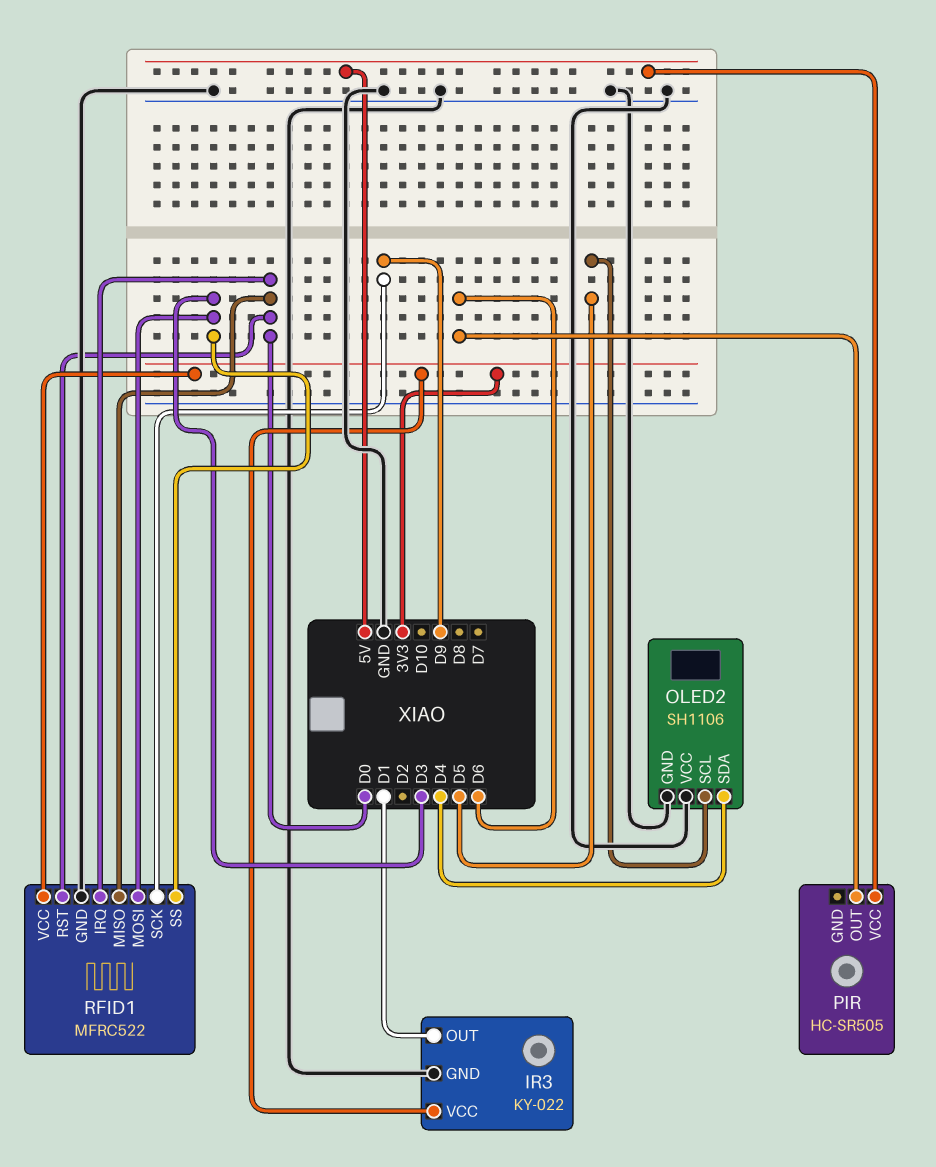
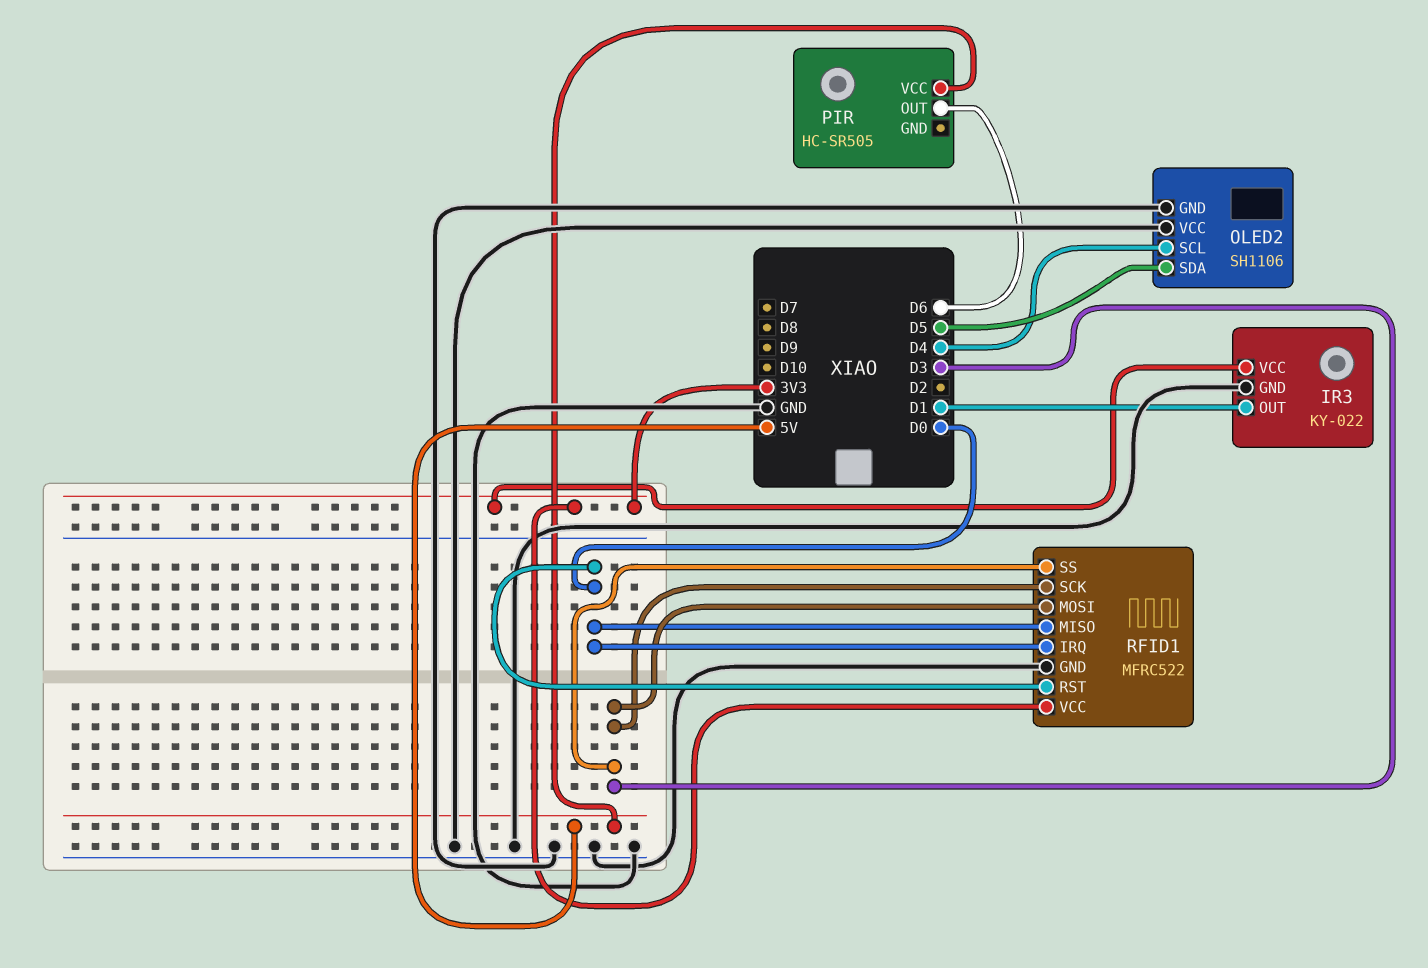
OLED2 pin SCL: D5 -> D4
OLED2 pin SDA: D4 -> D5
RFID1 pin SCK: D9 -> D3

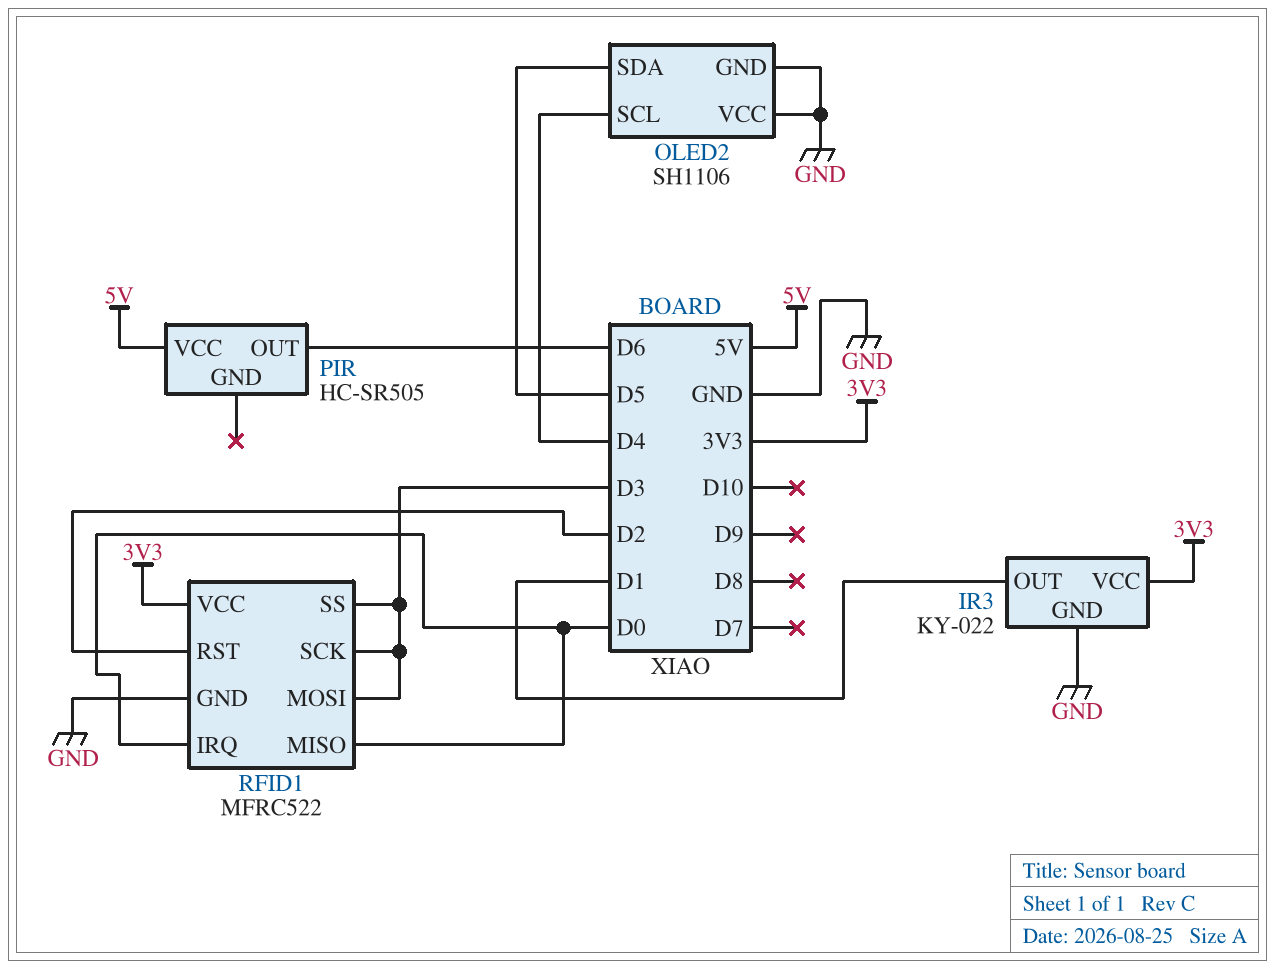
RFID1 pin RST: D0 -> D2

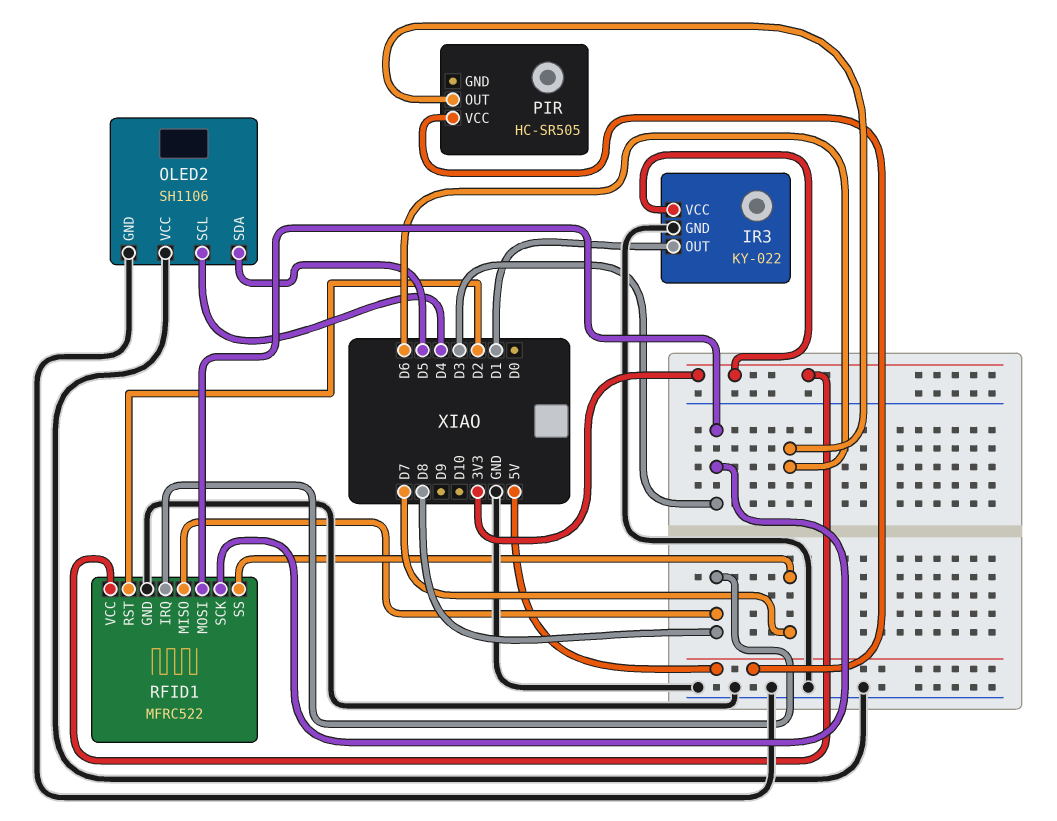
RFID1 pin IRQ: D0 -> D8
RFID1 pin MISO: D0 -> D8
RFID1 pin SS: D3 -> D7

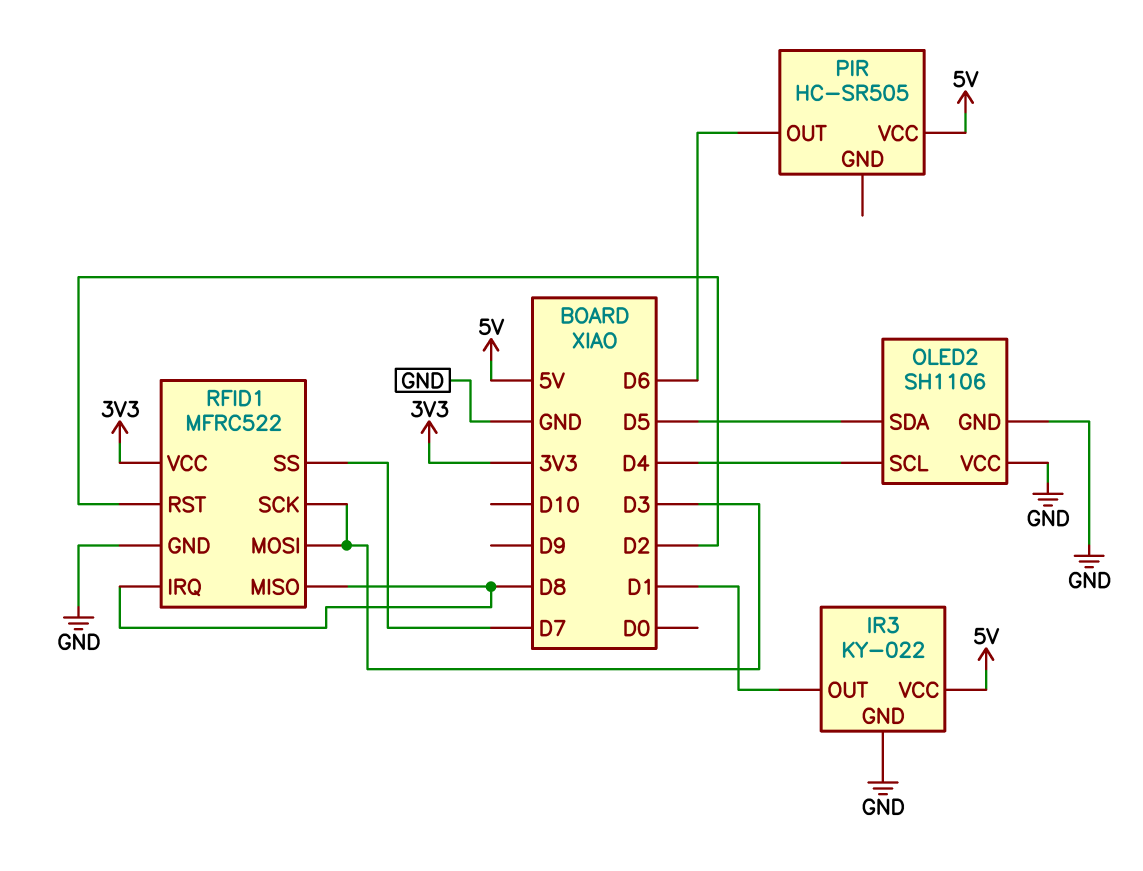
IR3 pin VCC: 3V3 -> 5V

